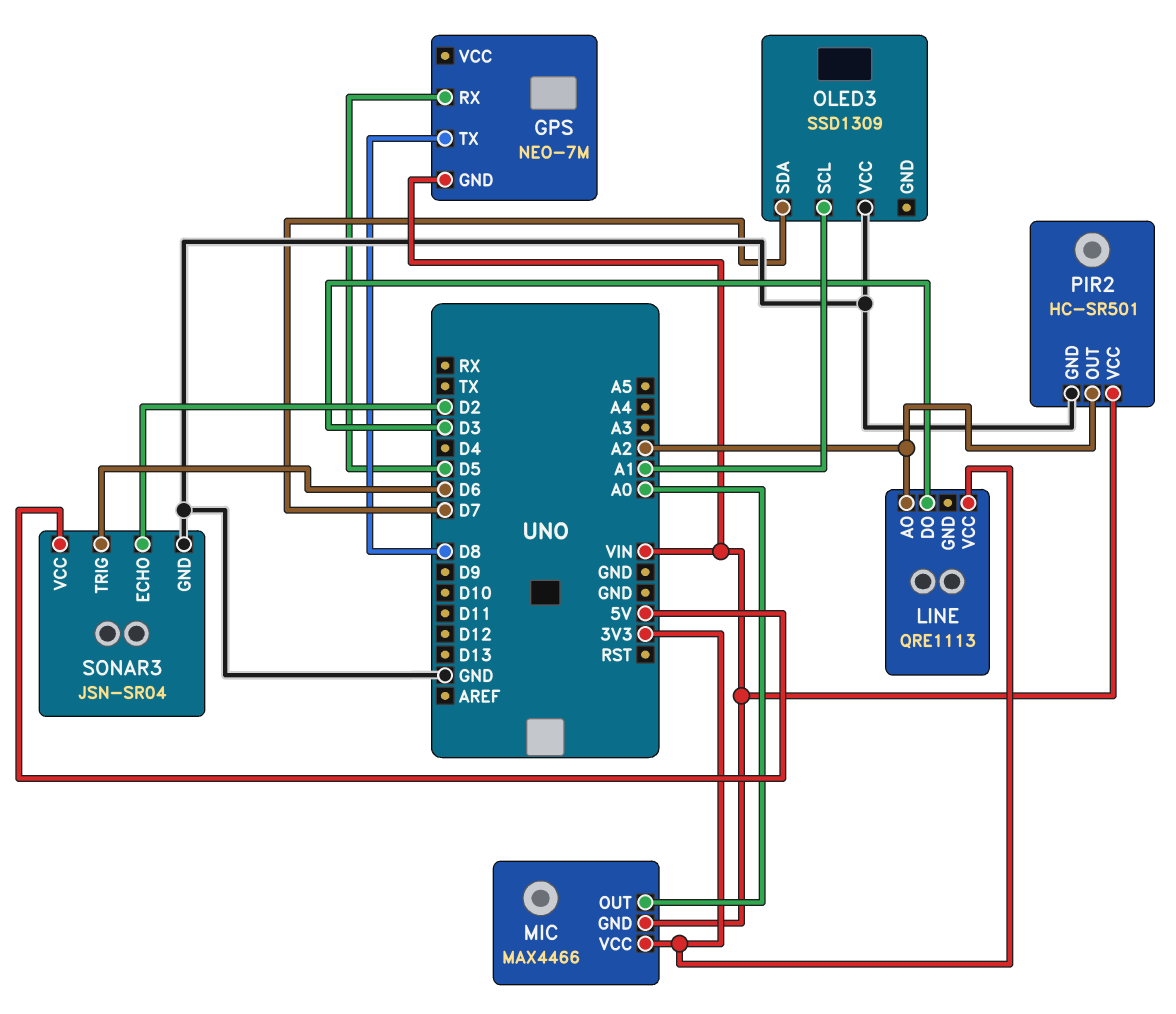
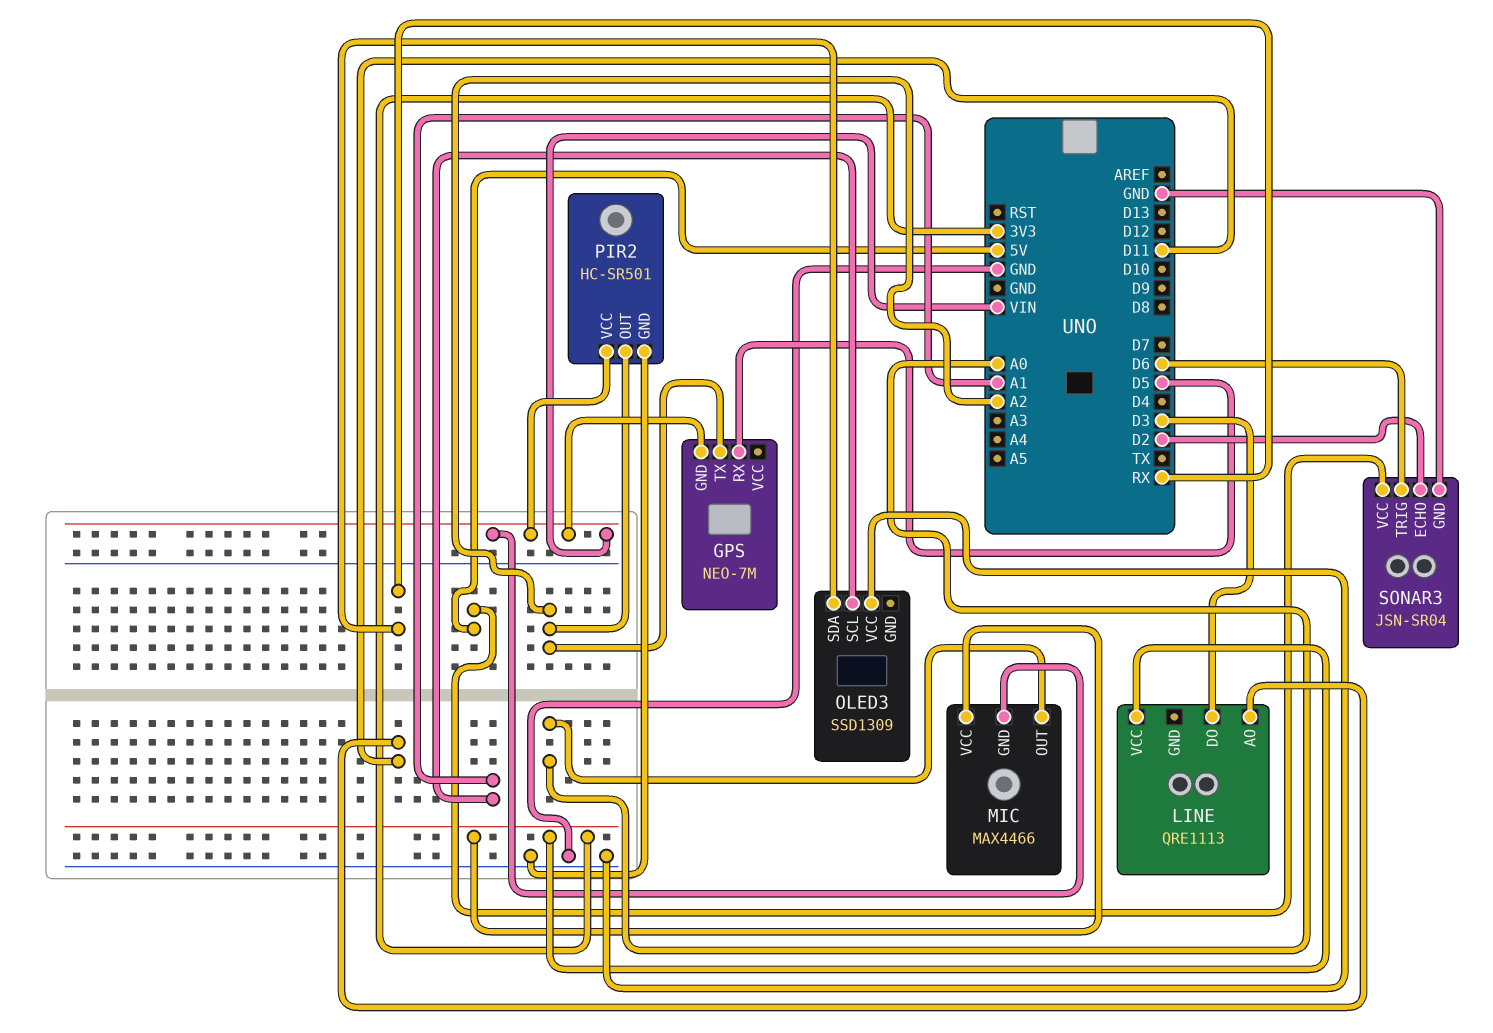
GPS pin TX: D8 -> A2
LINE pin AO: A2 -> D11
OLED3 pin SDA: D7 -> RX

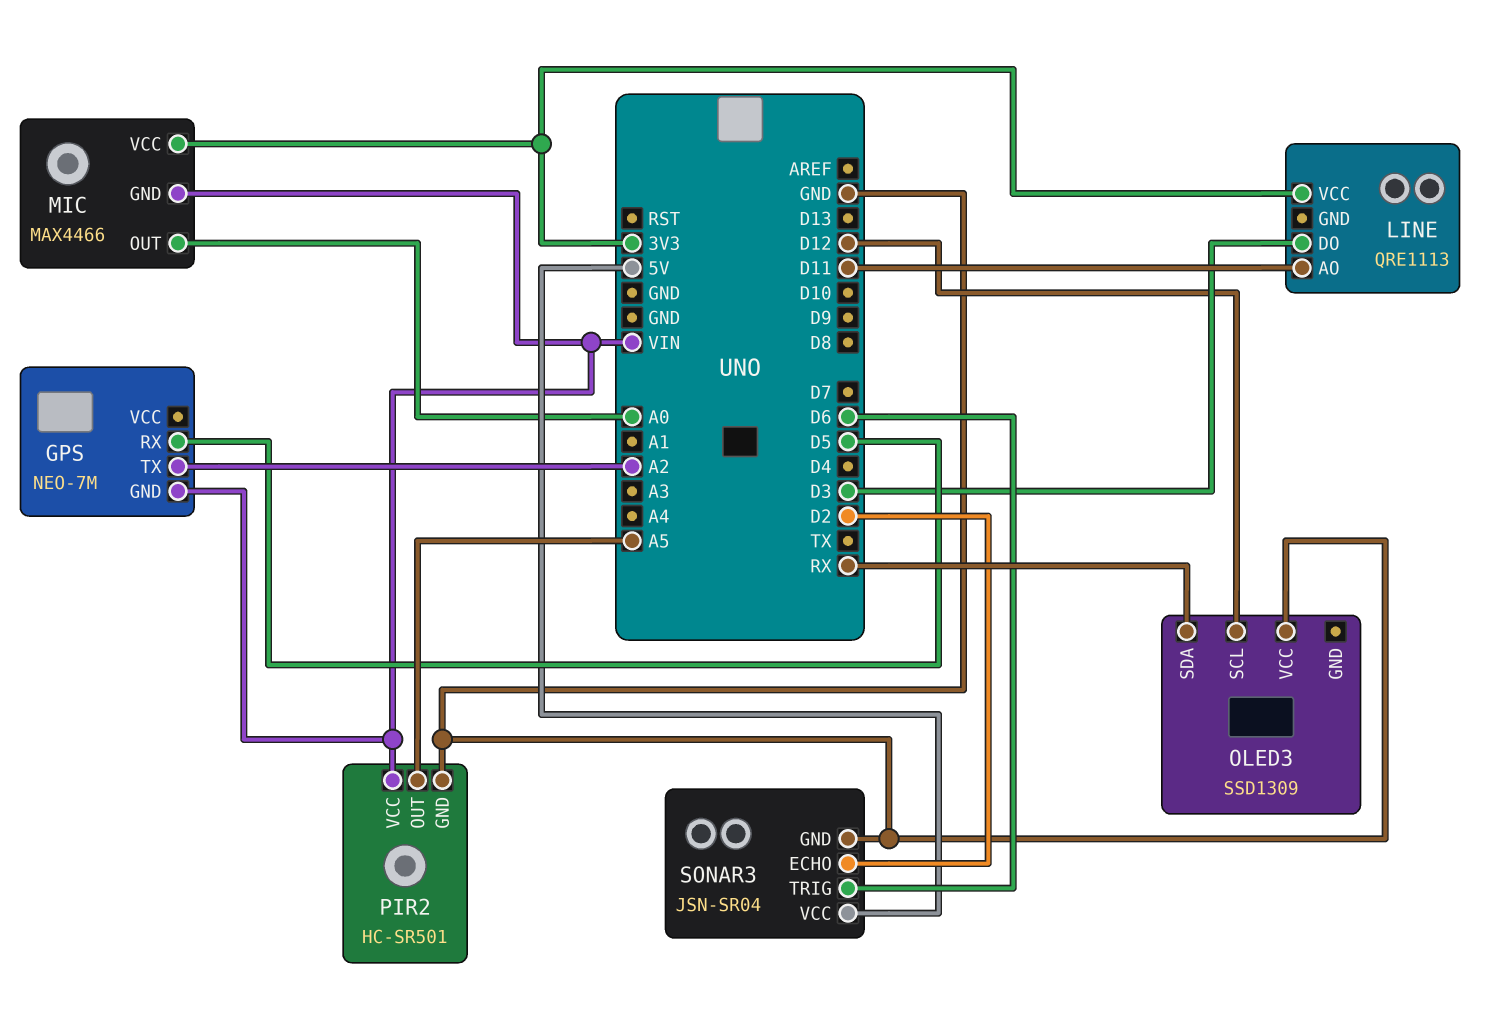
OLED3 pin SCL: A1 -> D12
PIR2 pin OUT: A2 -> A5

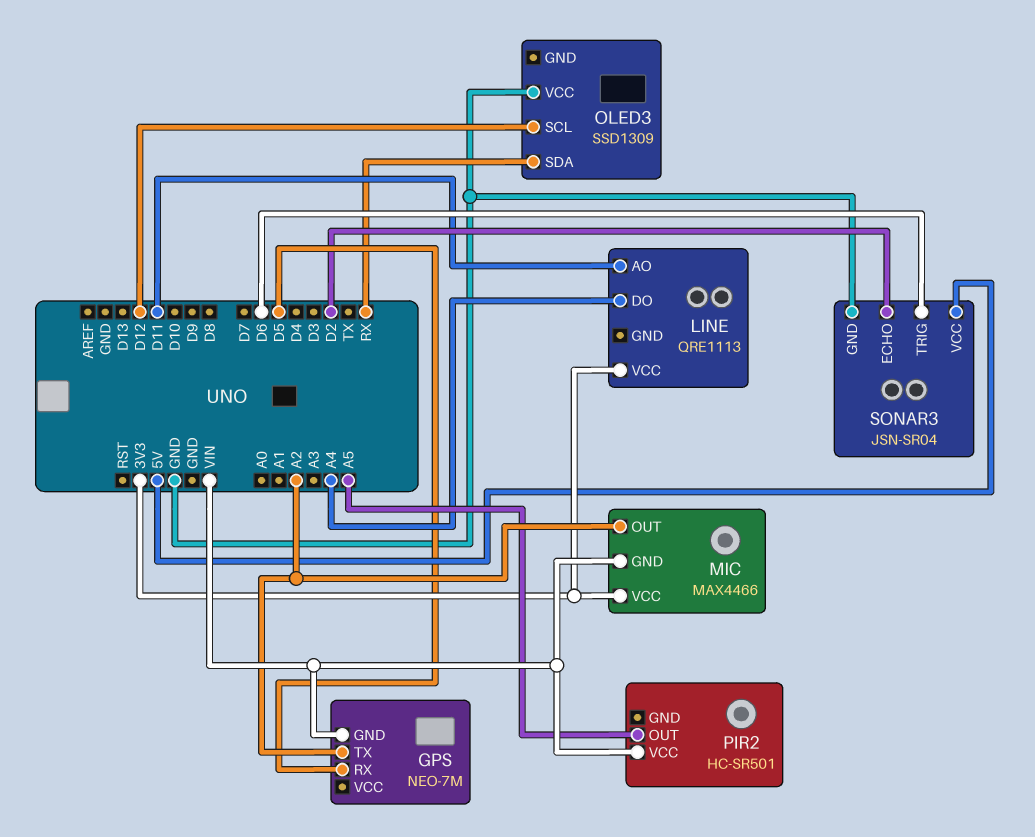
LINE pin DO: D3 -> A4
MIC pin OUT: A0 -> A2
PIR2 pin GND: GND -> none

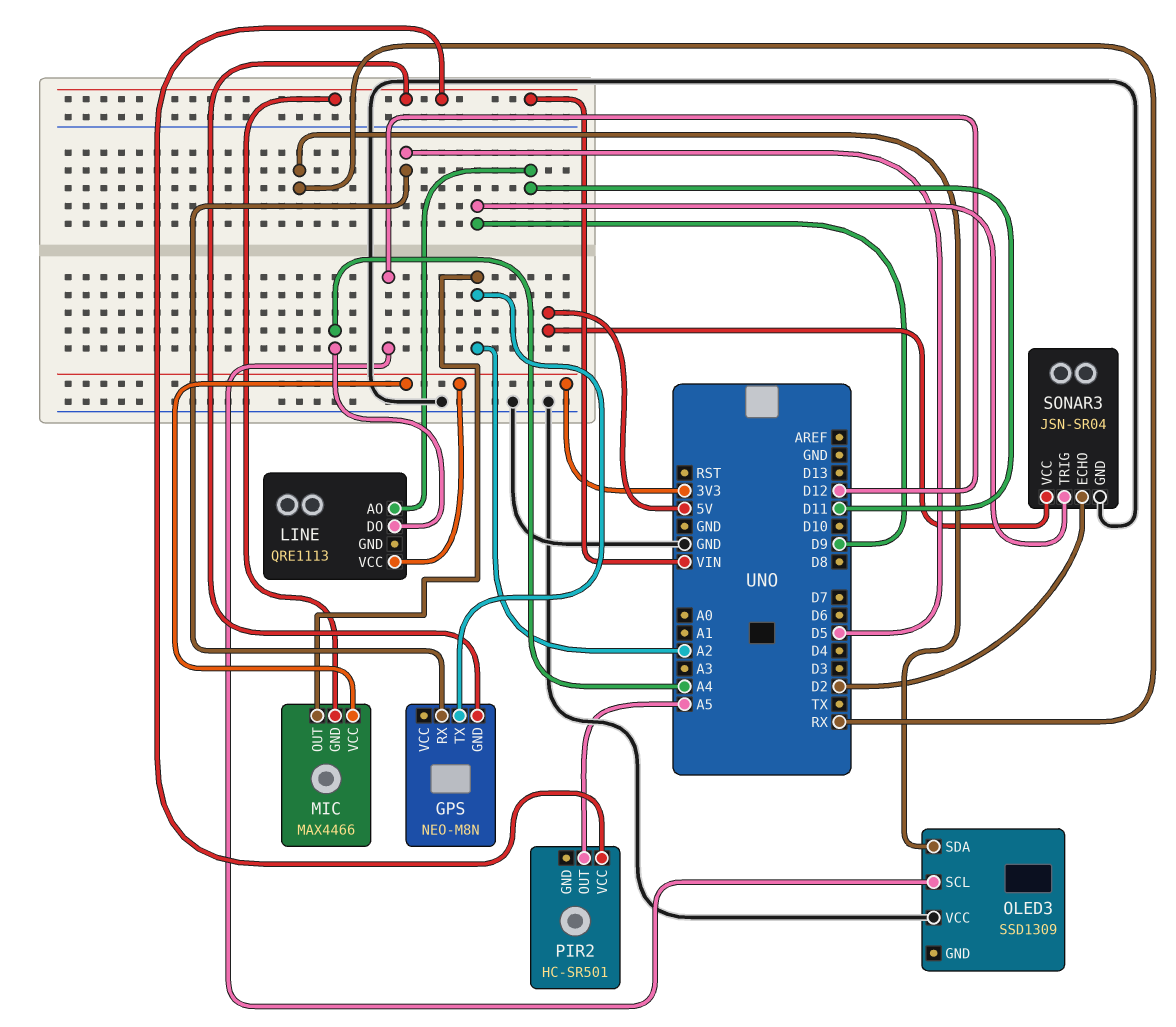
GPS: NEO-7M -> NEO-M8N
SONAR3 pin TRIG: D6 -> D9

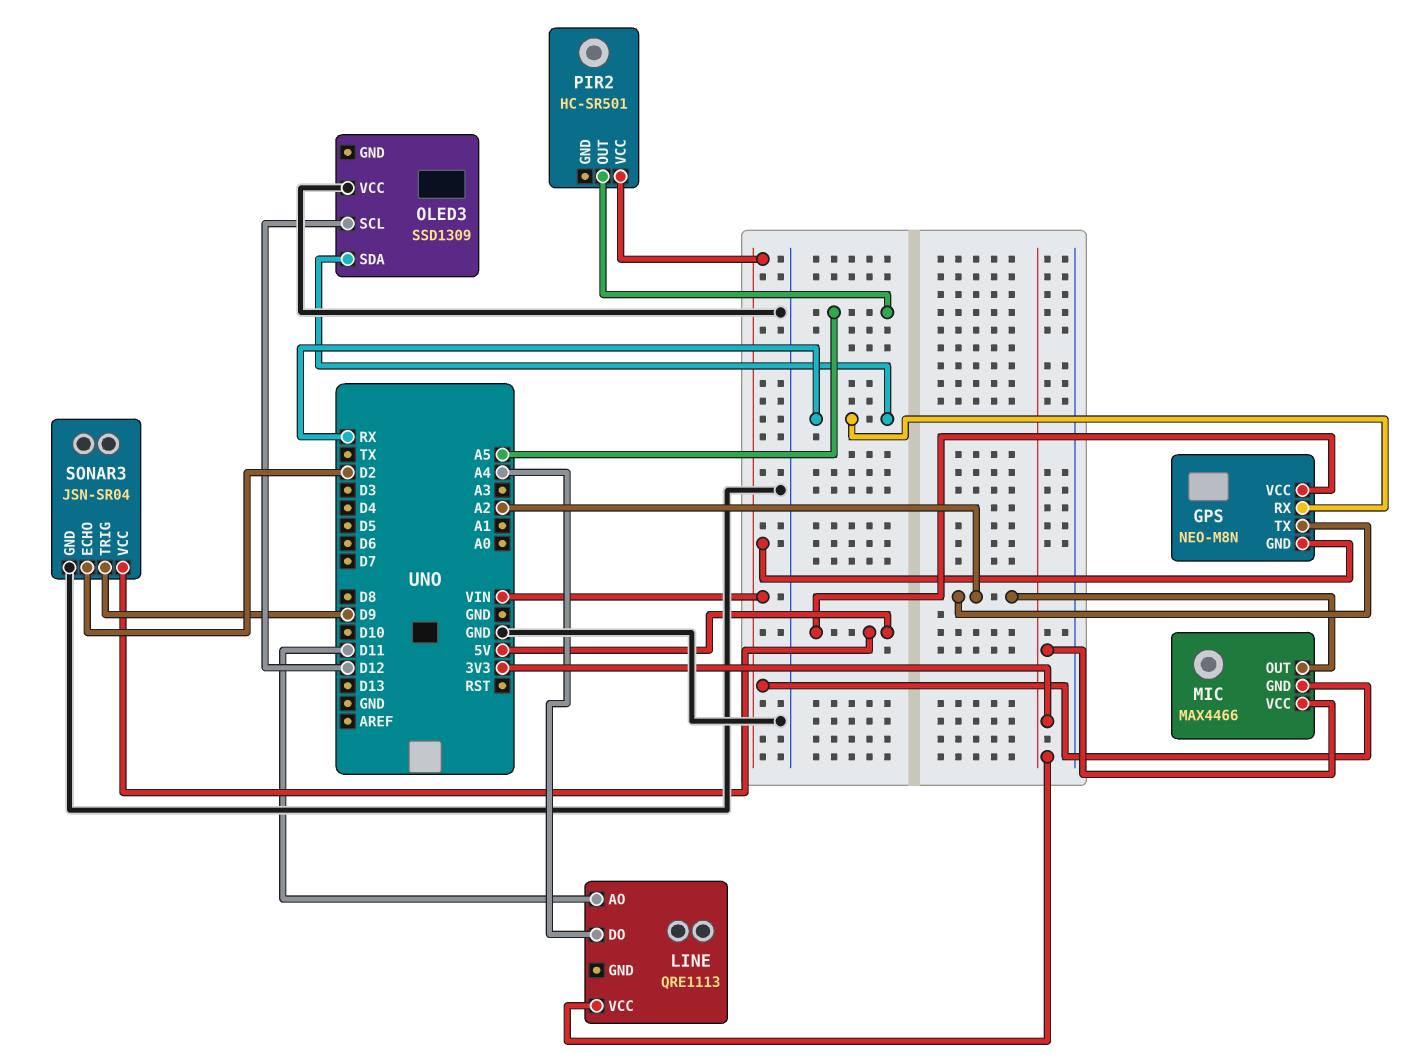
GPS pin RX: D5 -> RX
GPS pin VCC: none -> 5V

